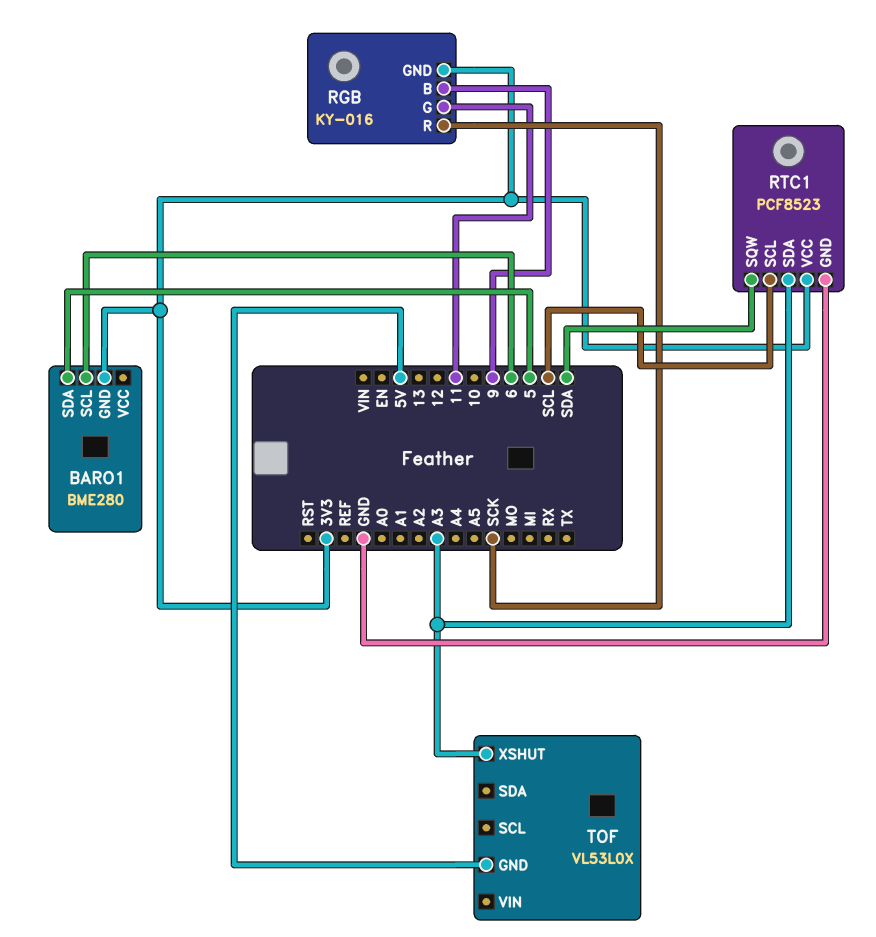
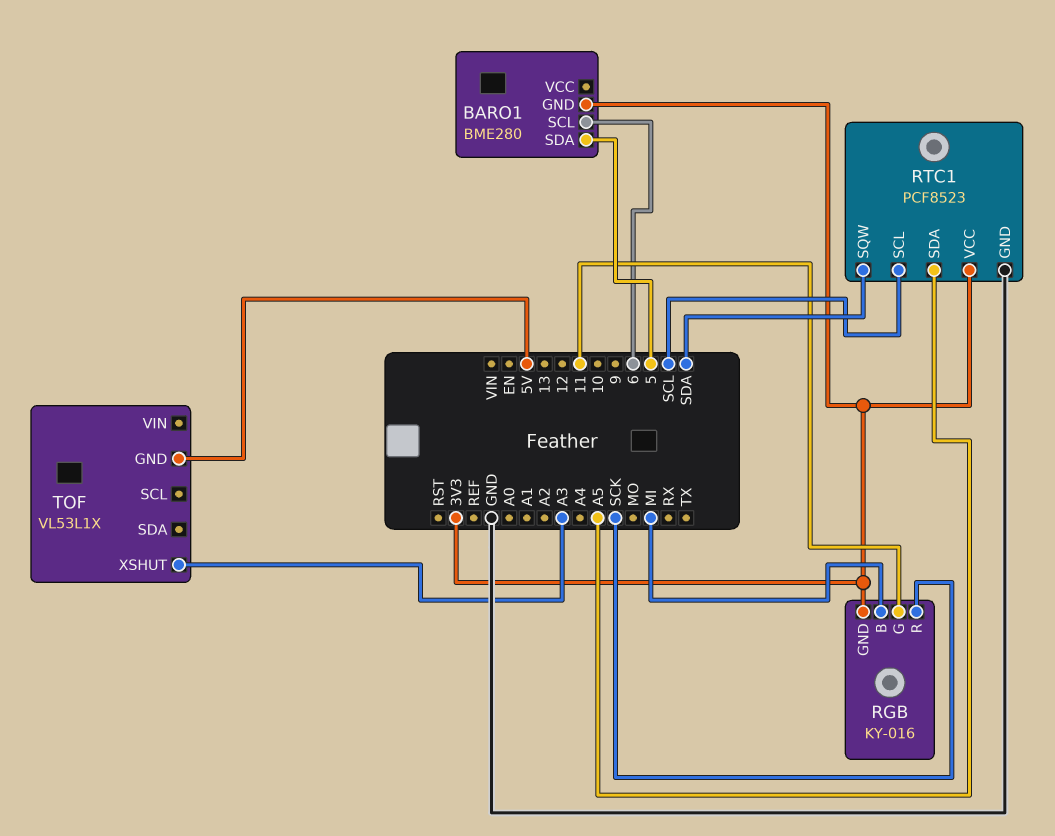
RGB pin B: 9 -> MI
RTC1 pin SDA: A3 -> A5
TOF: VL53L0X -> VL53L1X

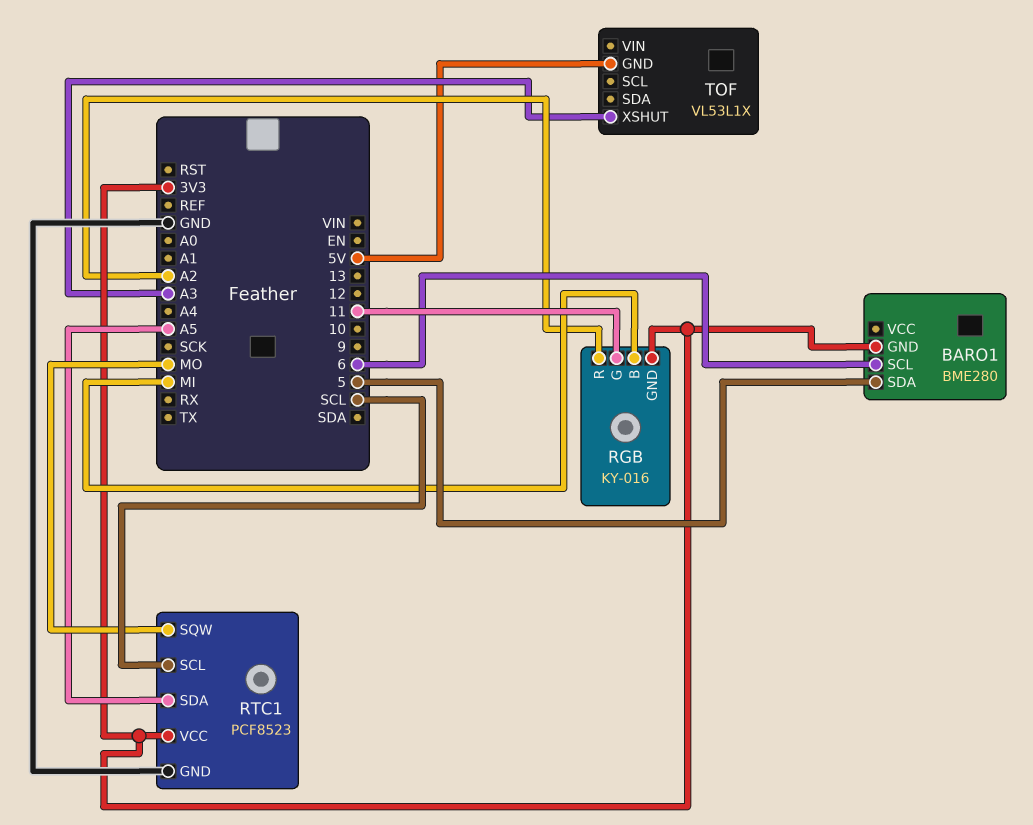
RGB pin R: SCK -> A2
RTC1 pin SQW: SDA -> MO

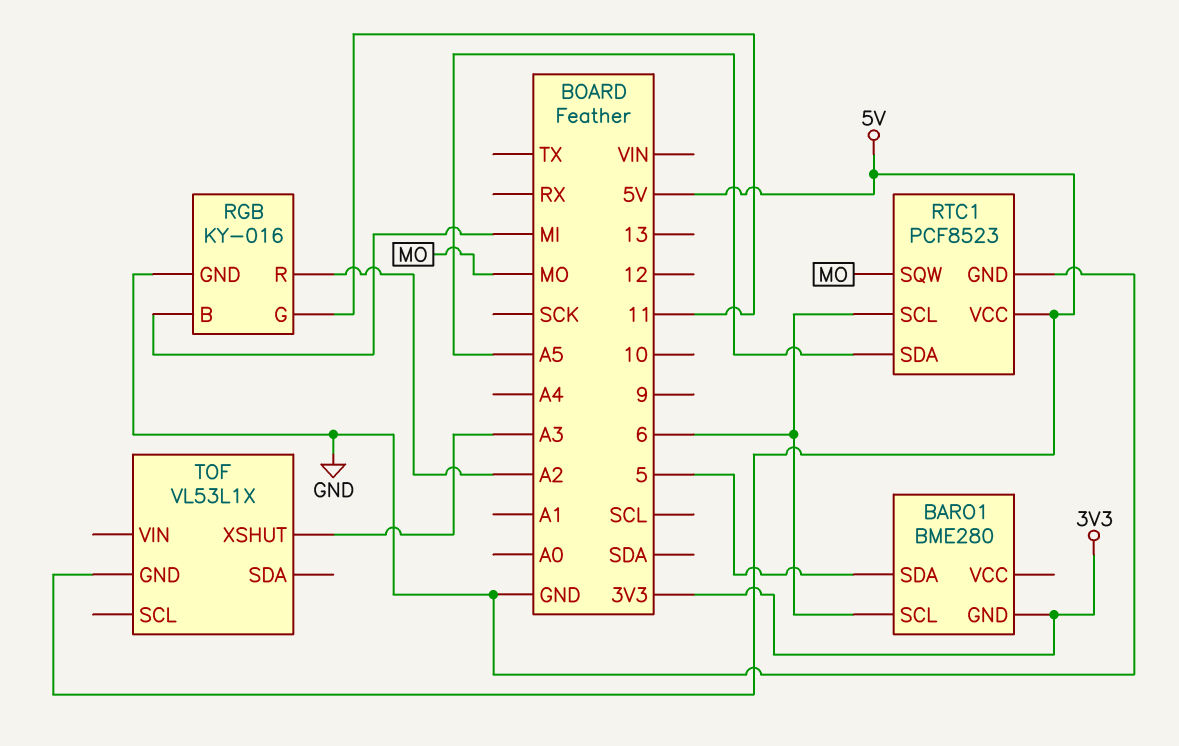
RGB pin GND: 3V3 -> GND
RTC1 pin SCL: SCL -> 6
RTC1 pin VCC: 3V3 -> 5V

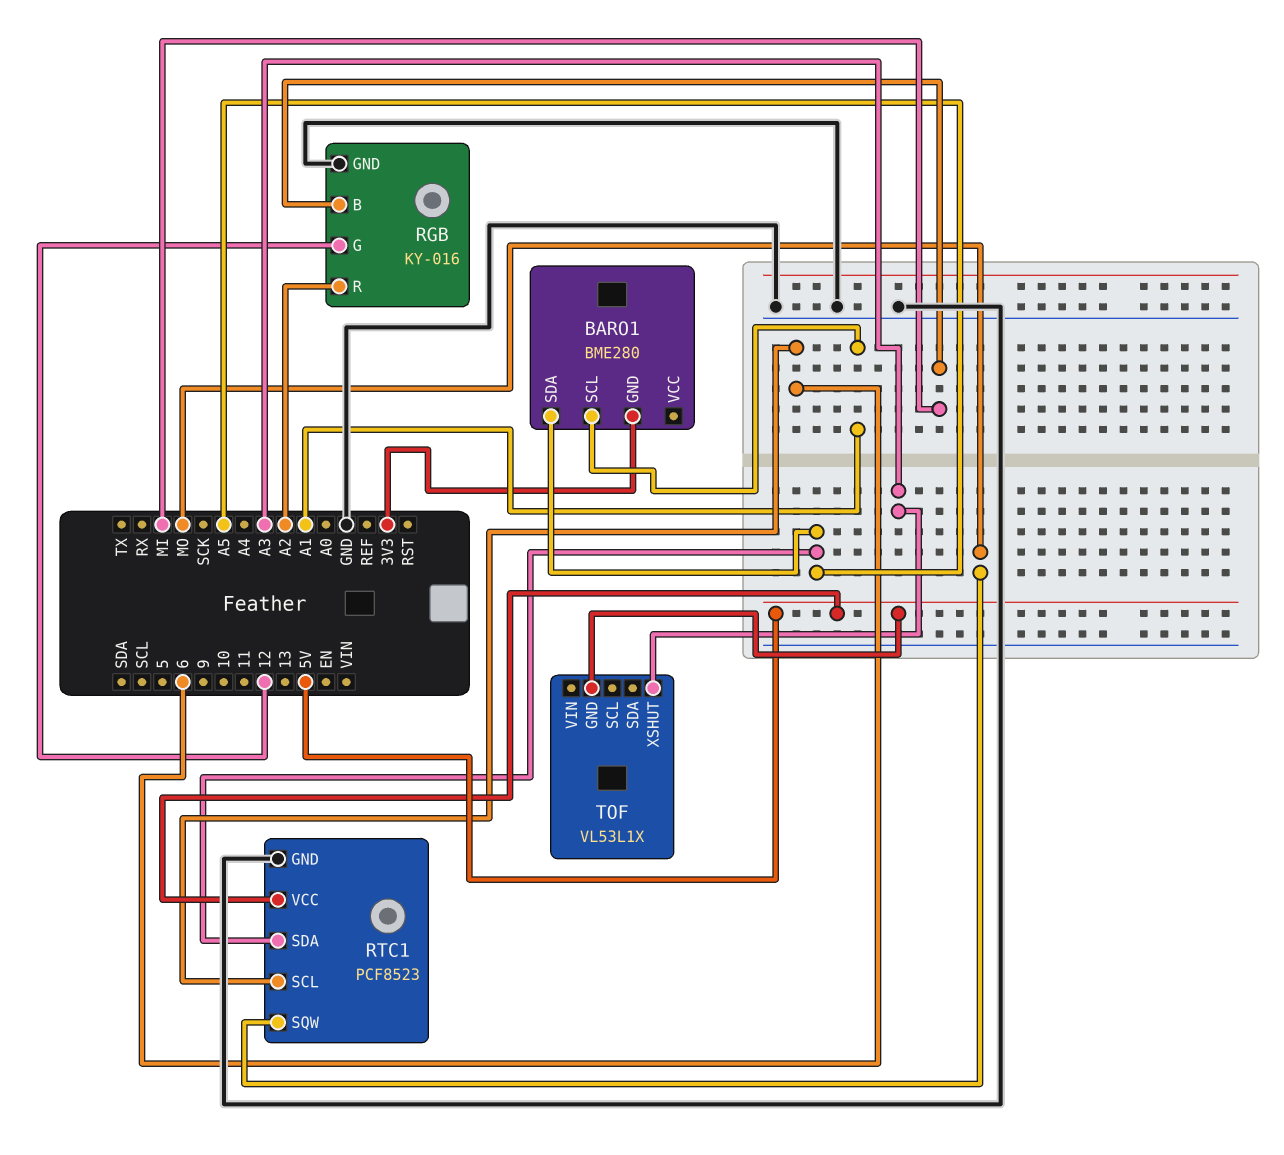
BARO1 pin SCL: 6 -> A1
BARO1 pin SDA: 5 -> A5
RGB pin G: 11 -> 12

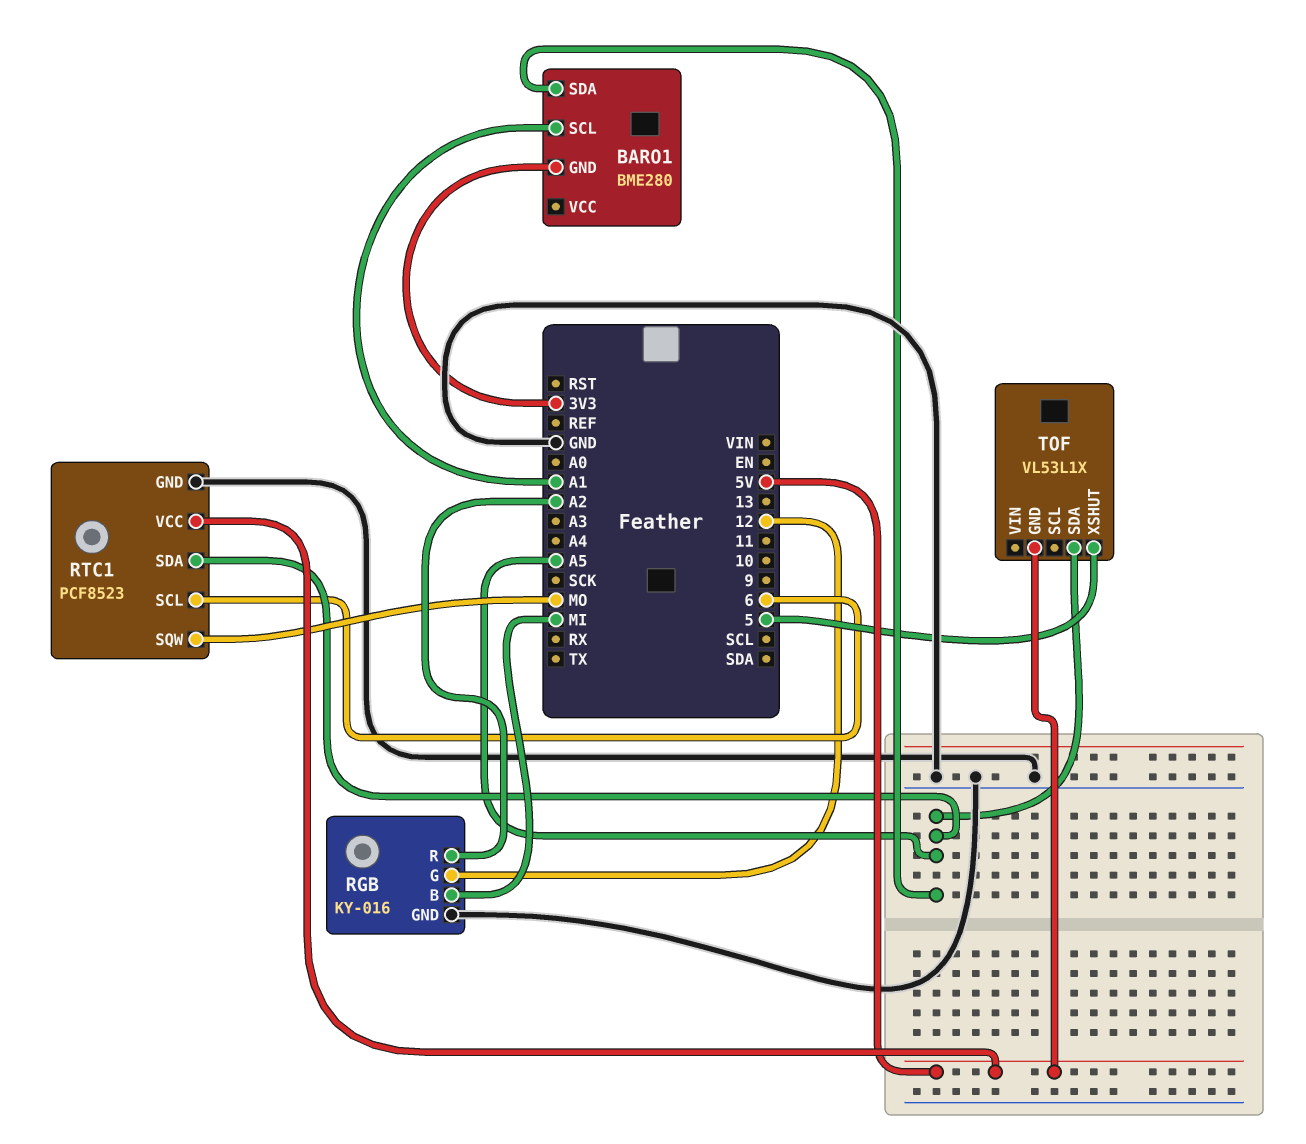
TOF pin SDA: none -> A5
TOF pin XSHUT: A3 -> 5

